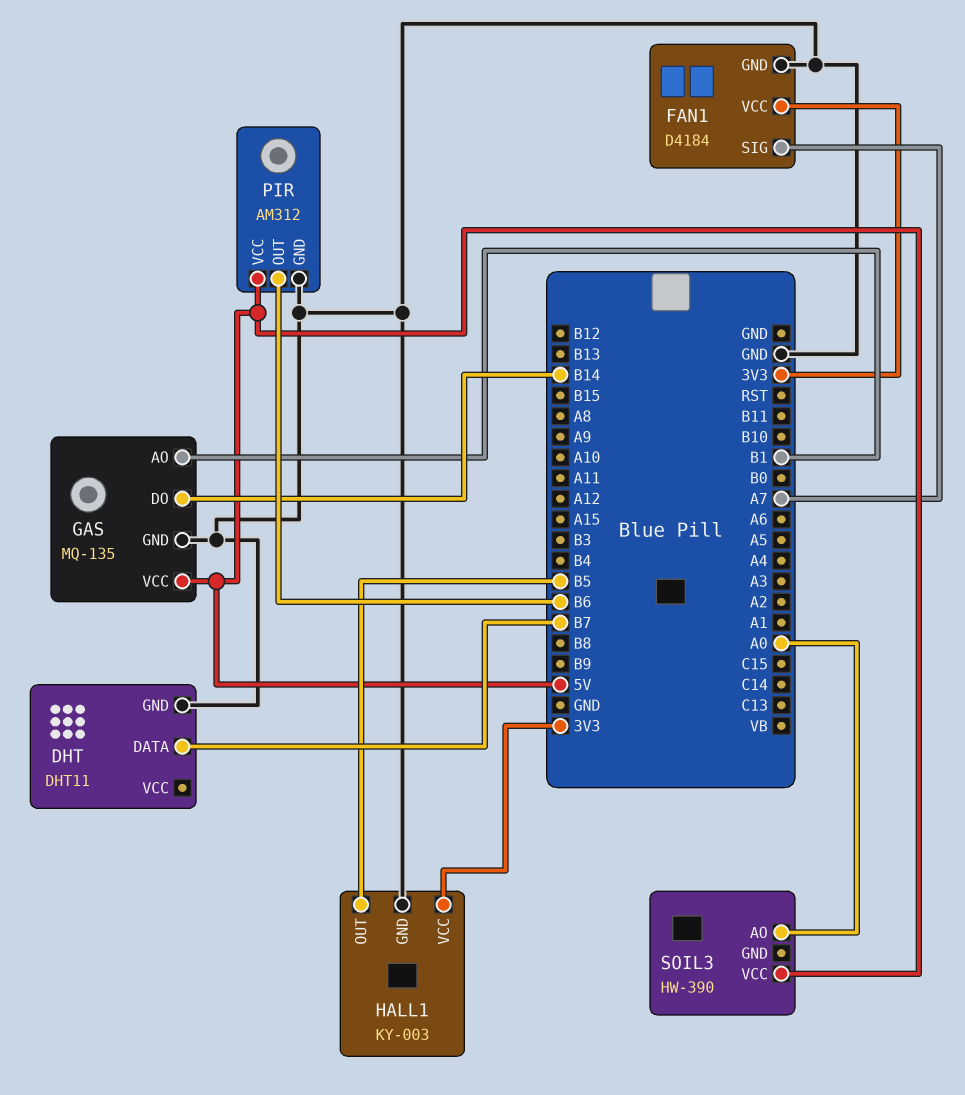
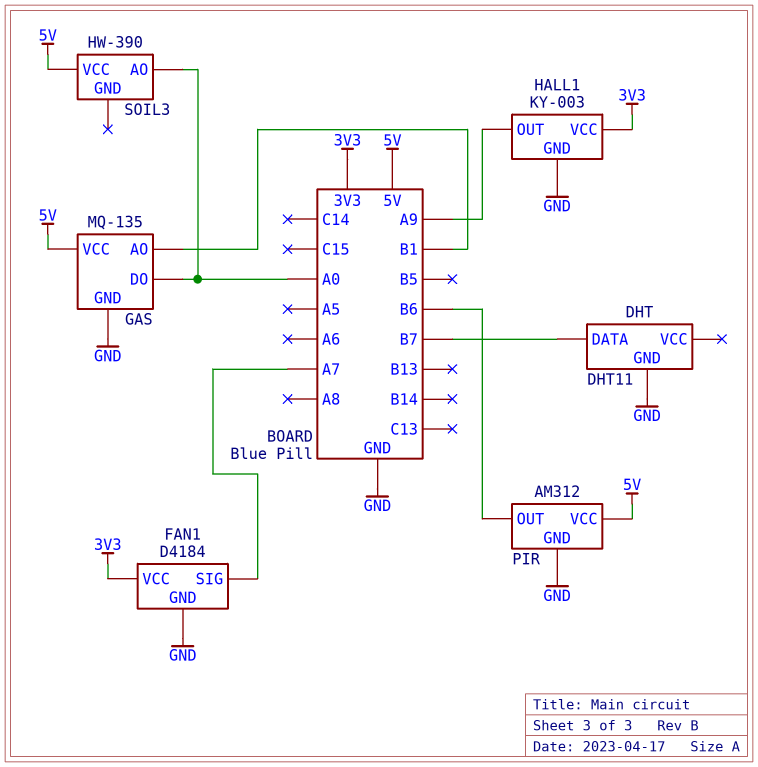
GAS pin DO: B14 -> A0
HALL1 pin OUT: B5 -> A9

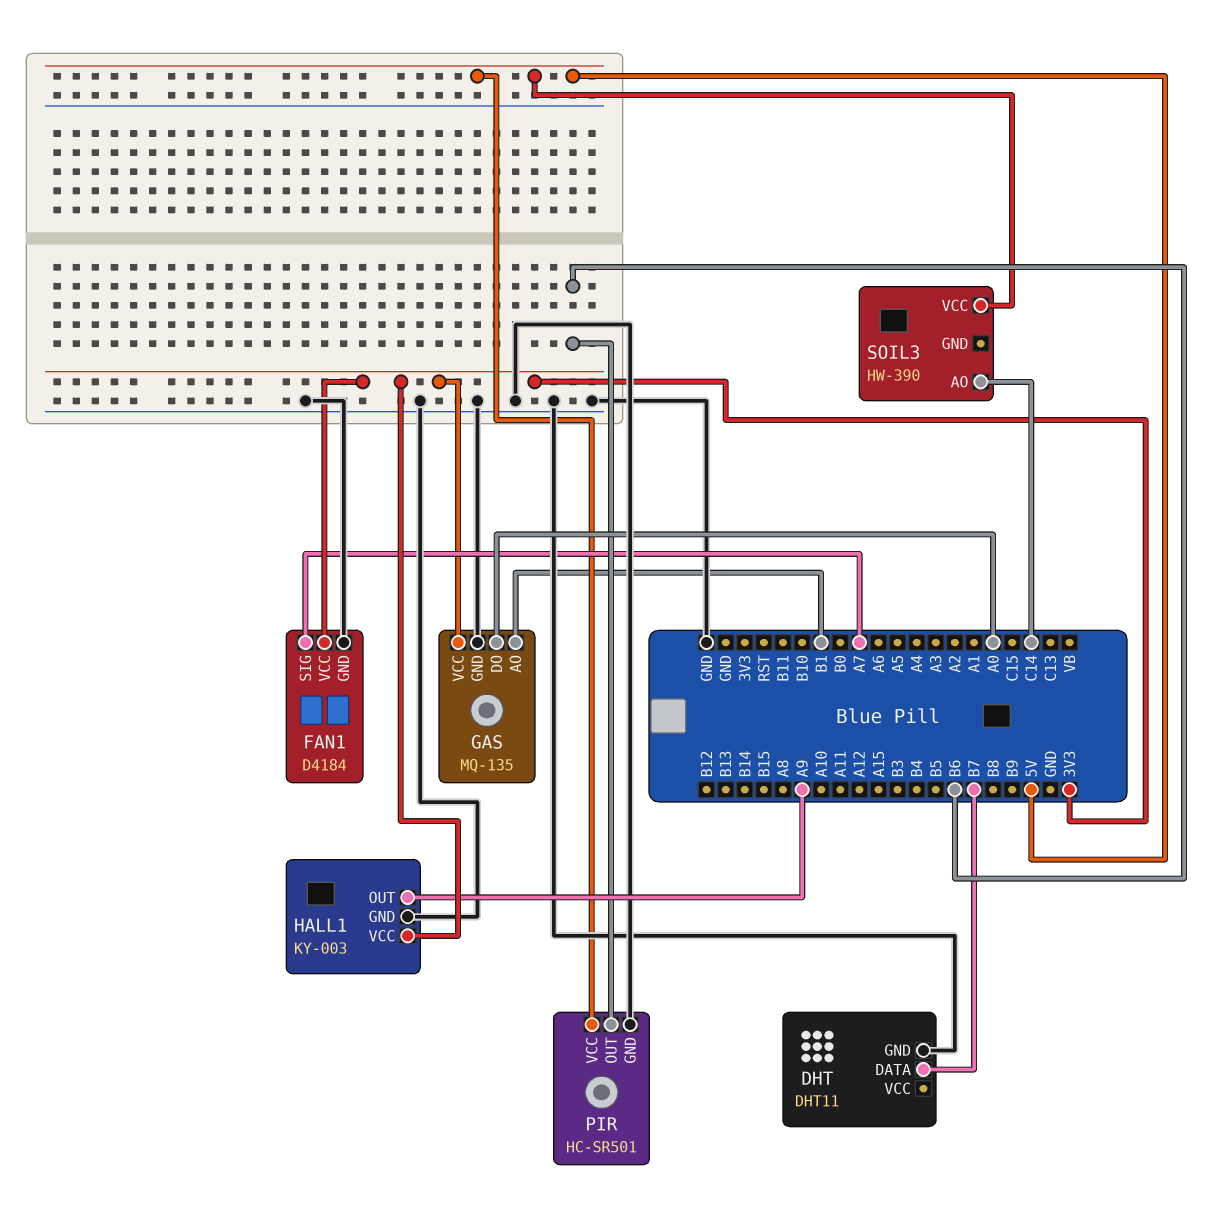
GAS pin VCC: 5V -> 3V3
PIR: AM312 -> HC-SR501
SOIL3 pin AO: A0 -> C14

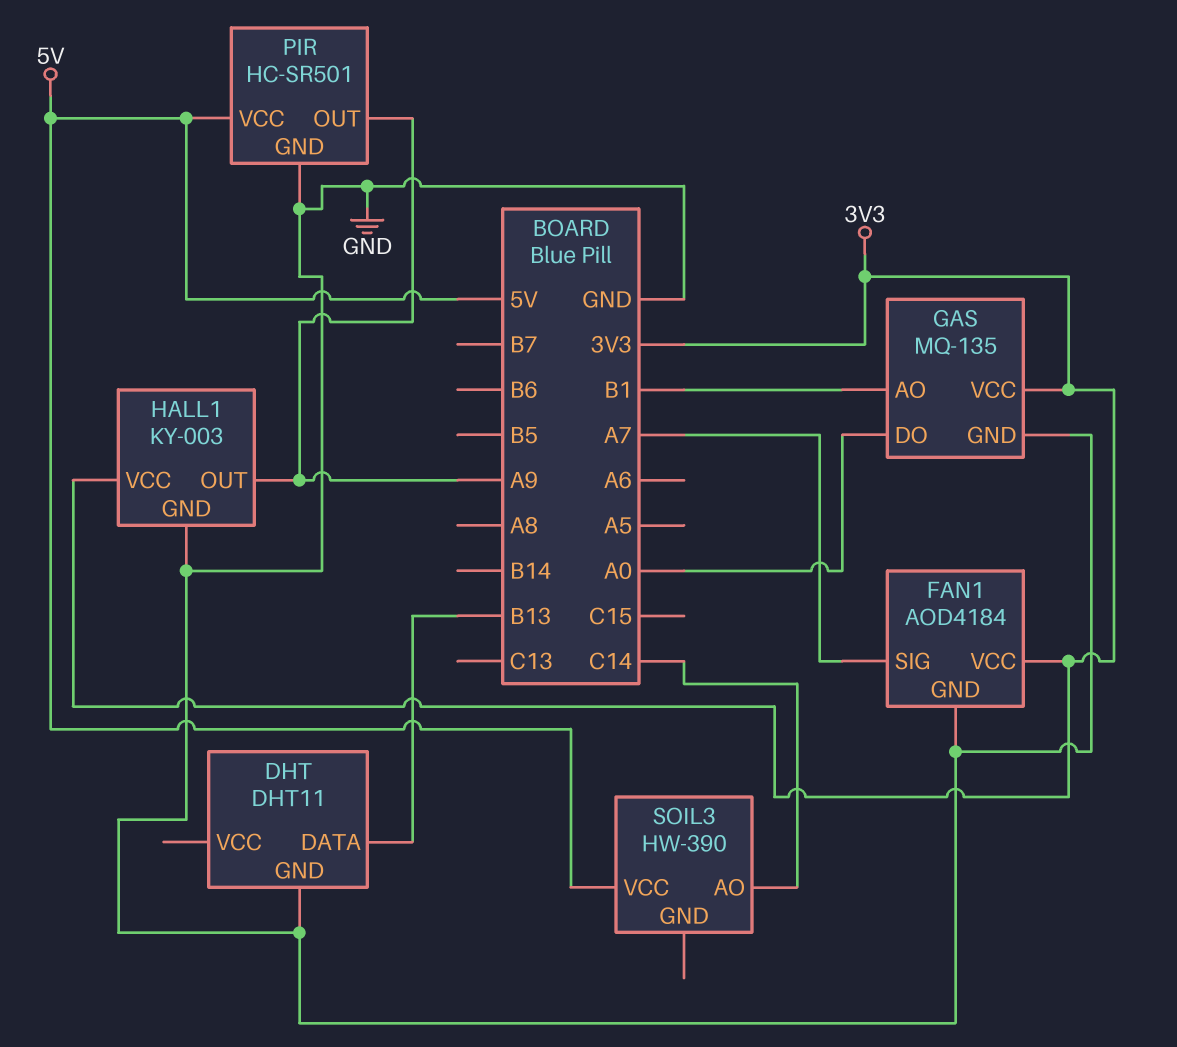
DHT pin DATA: B7 -> B13
FAN1: D4184 -> AOD4184
PIR pin OUT: B6 -> A9

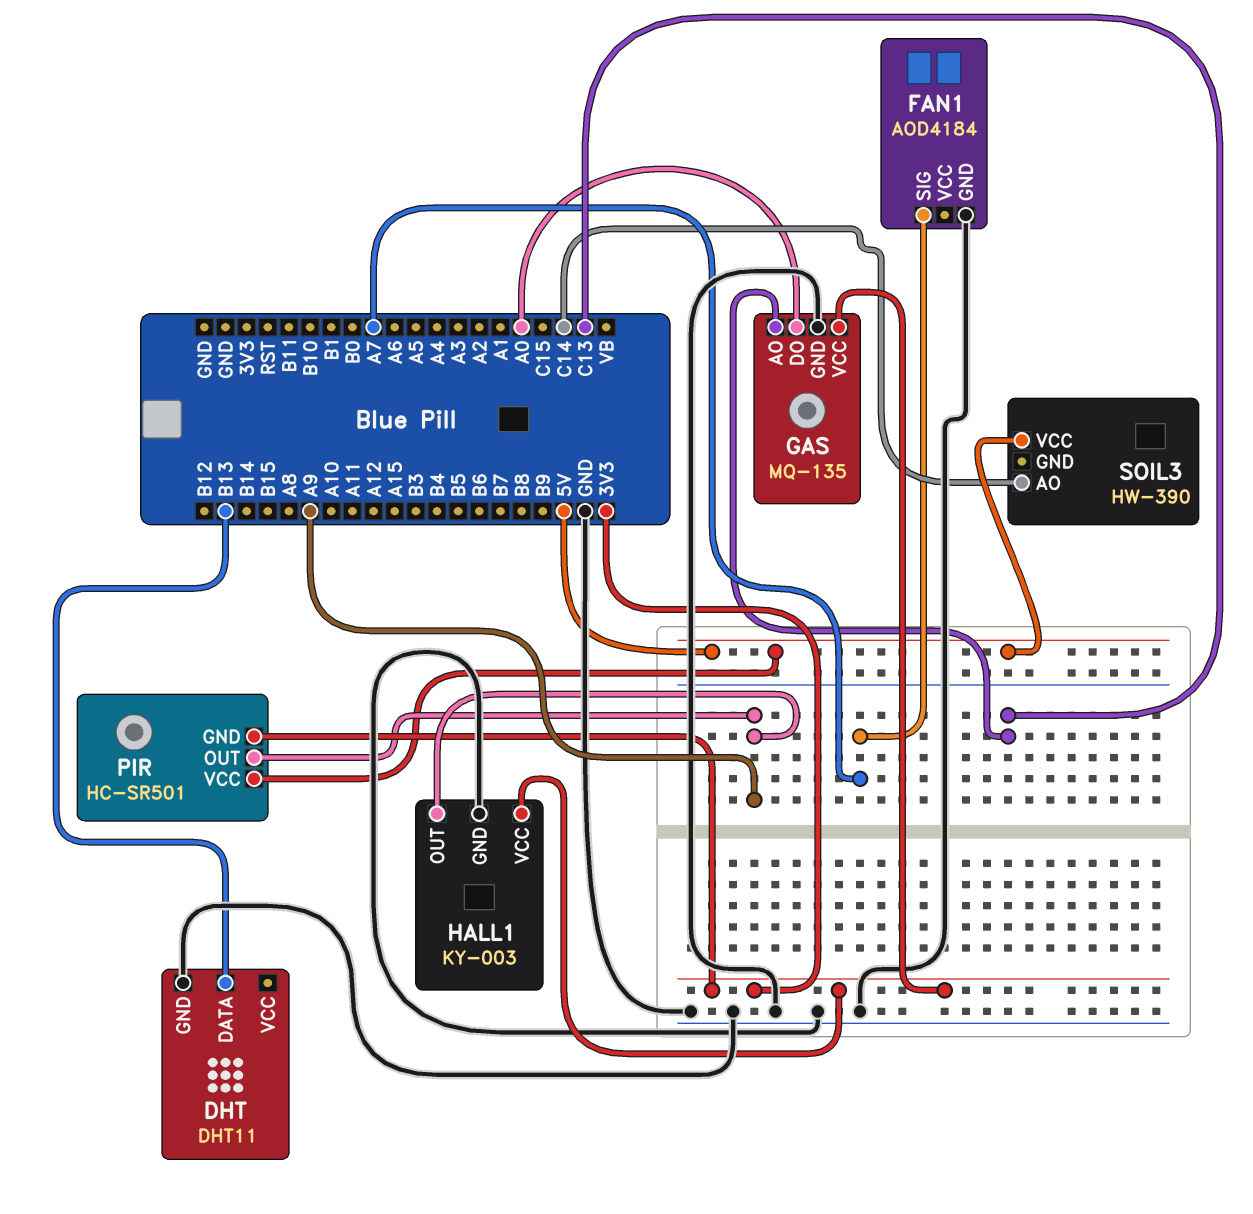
FAN1 pin VCC: 3V3 -> none
GAS pin AO: B1 -> C13
PIR pin GND: GND -> 3V3

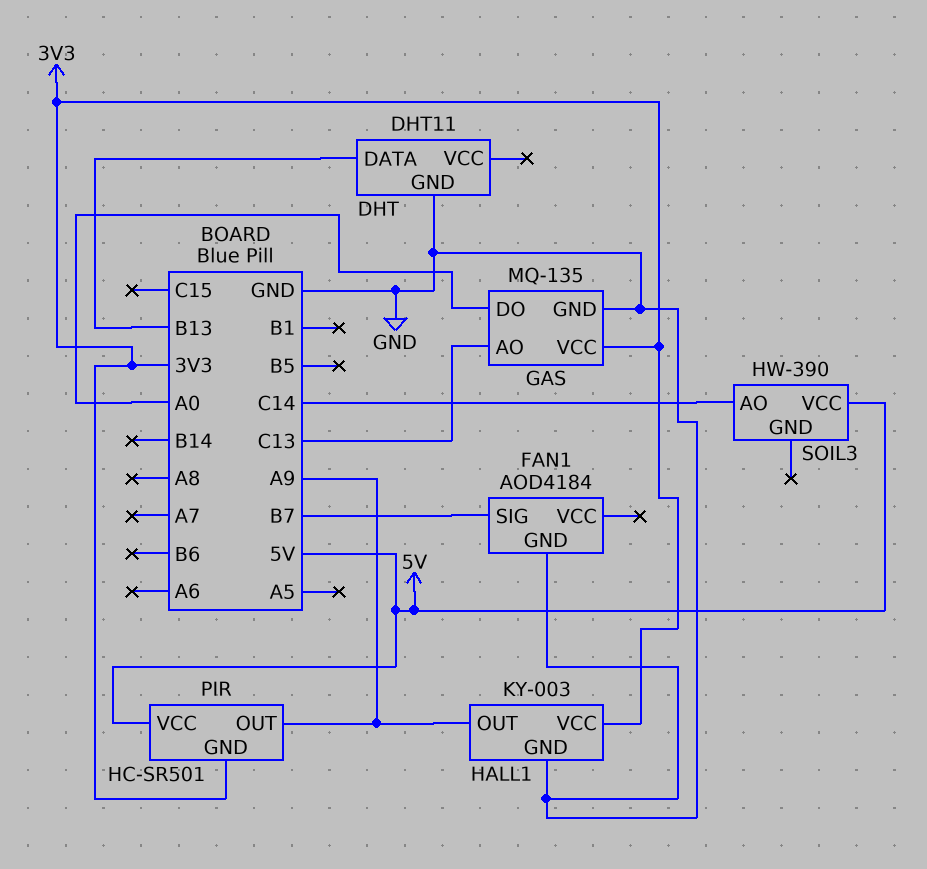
FAN1 pin SIG: A7 -> B7

